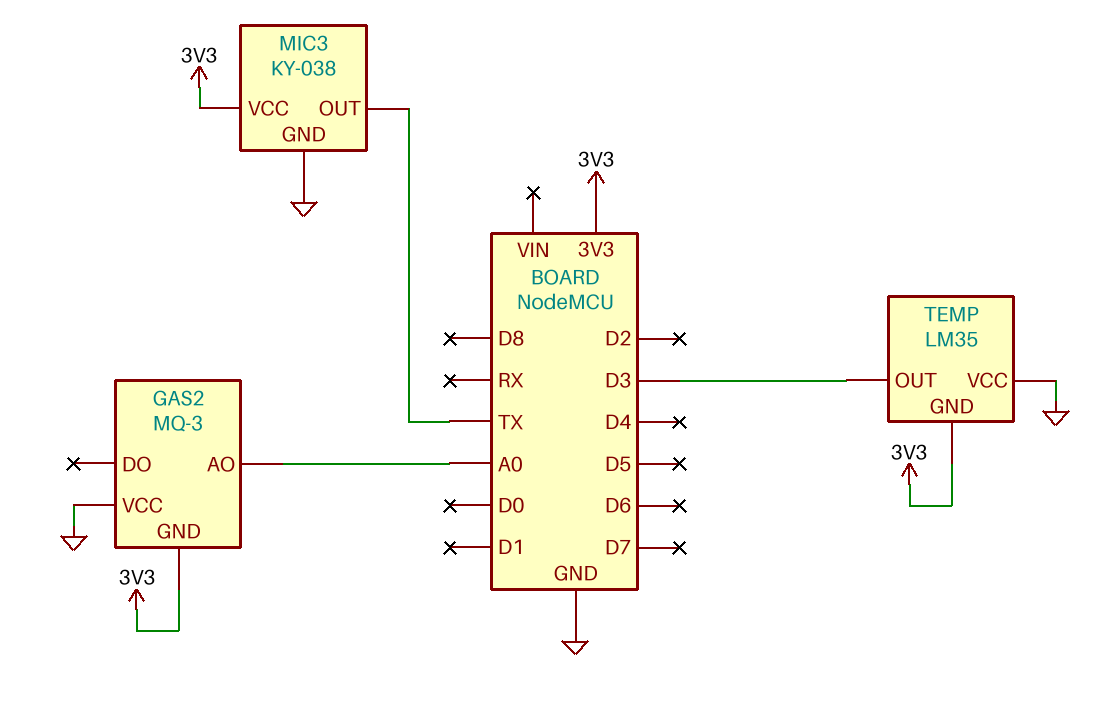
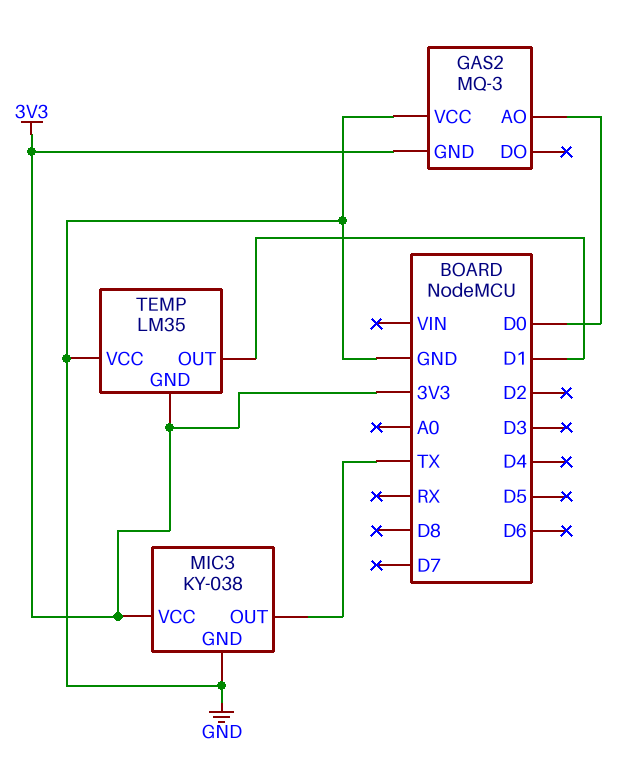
GAS2 pin AO: A0 -> D0
TEMP pin OUT: D3 -> D1

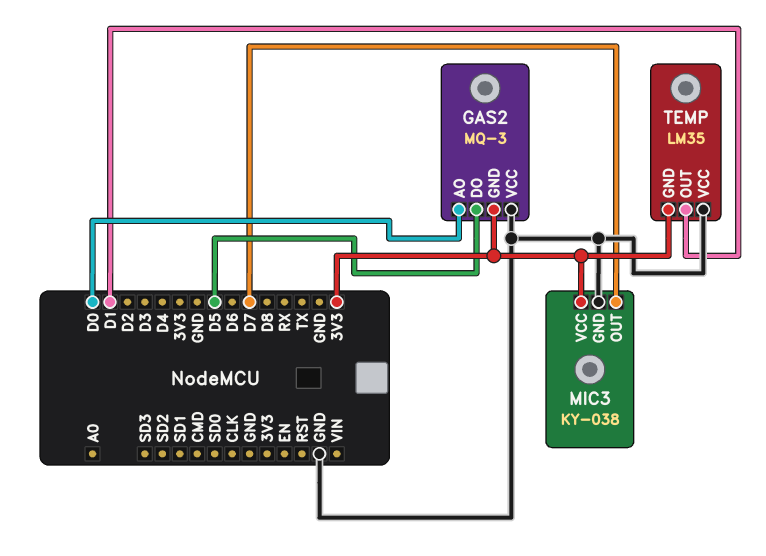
GAS2 pin DO: none -> D5
MIC3 pin OUT: TX -> D7

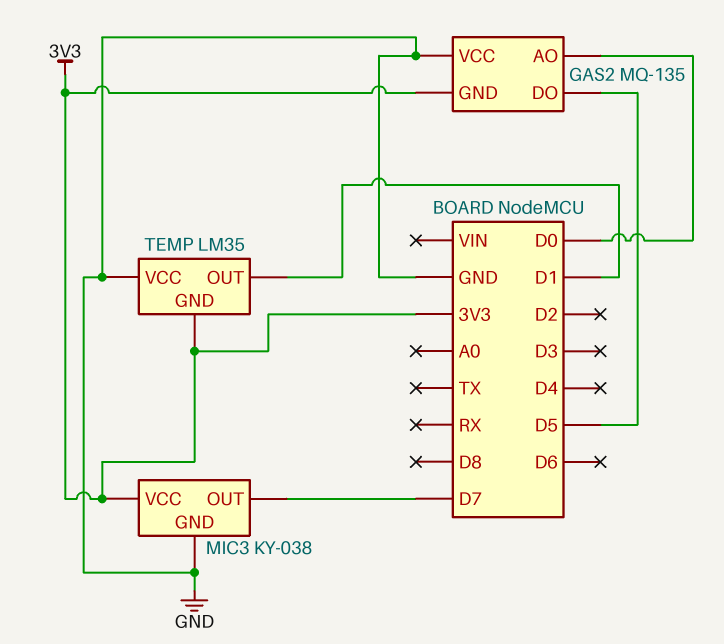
GAS2: MQ-3 -> MQ-135

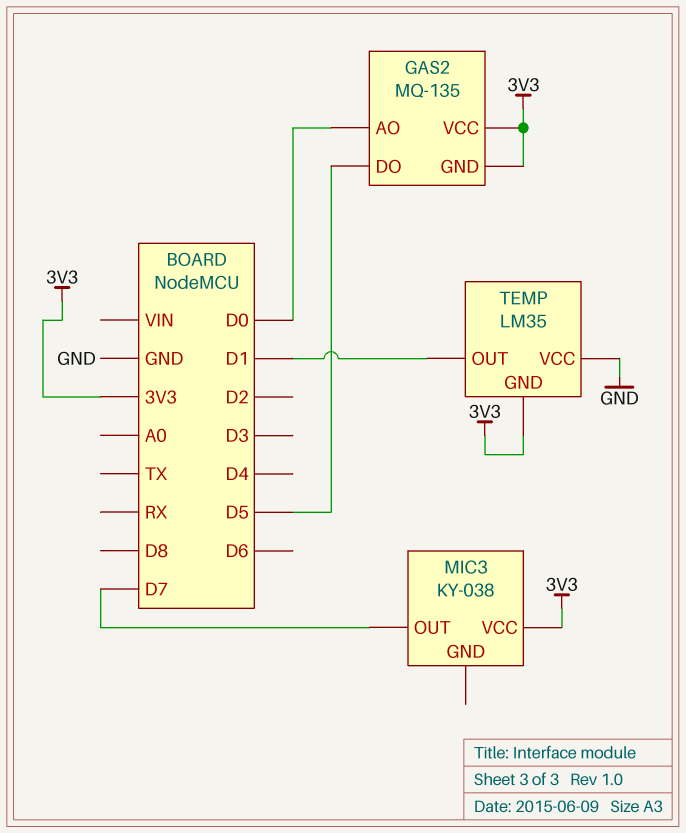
GAS2 pin VCC: GND -> 3V3
MIC3 pin GND: GND -> none

